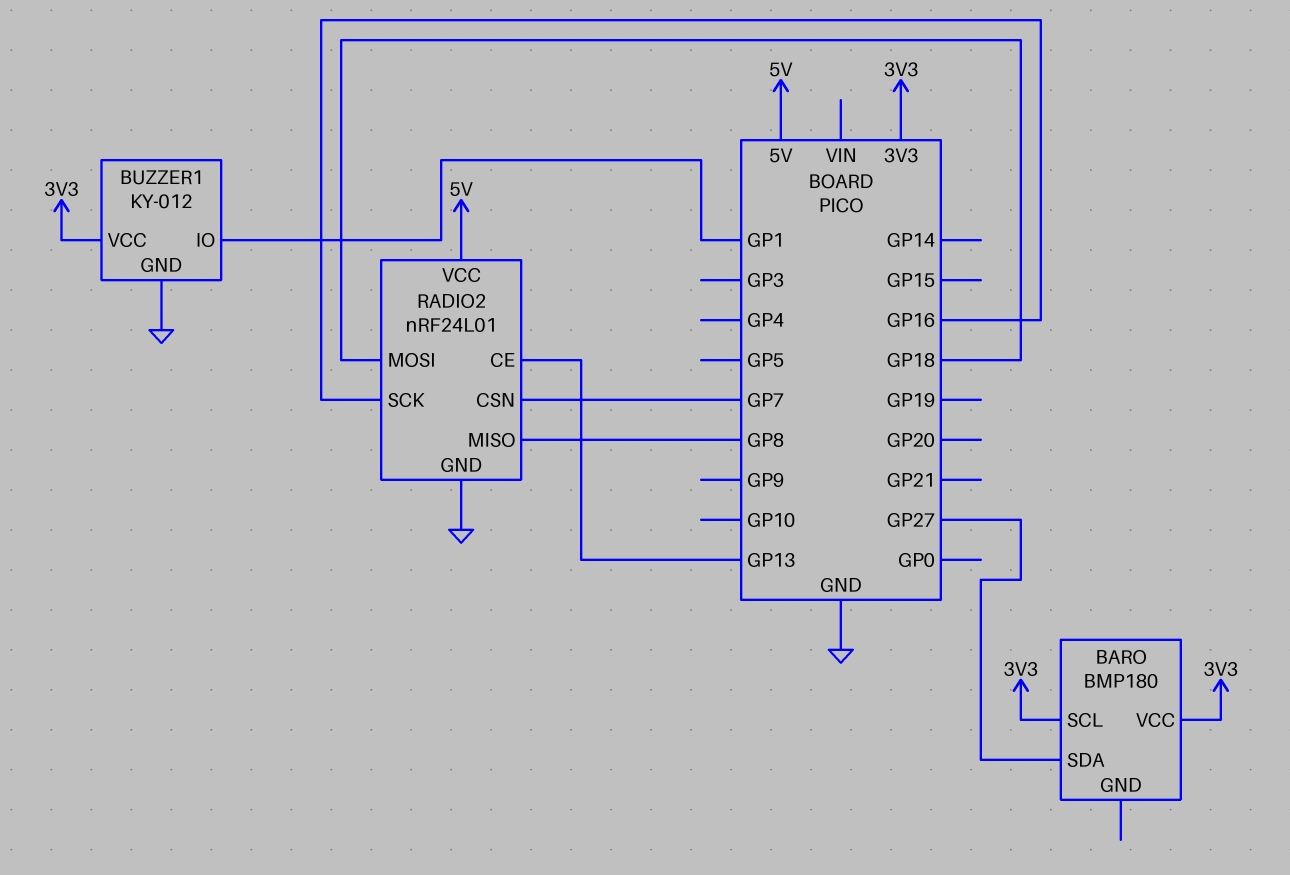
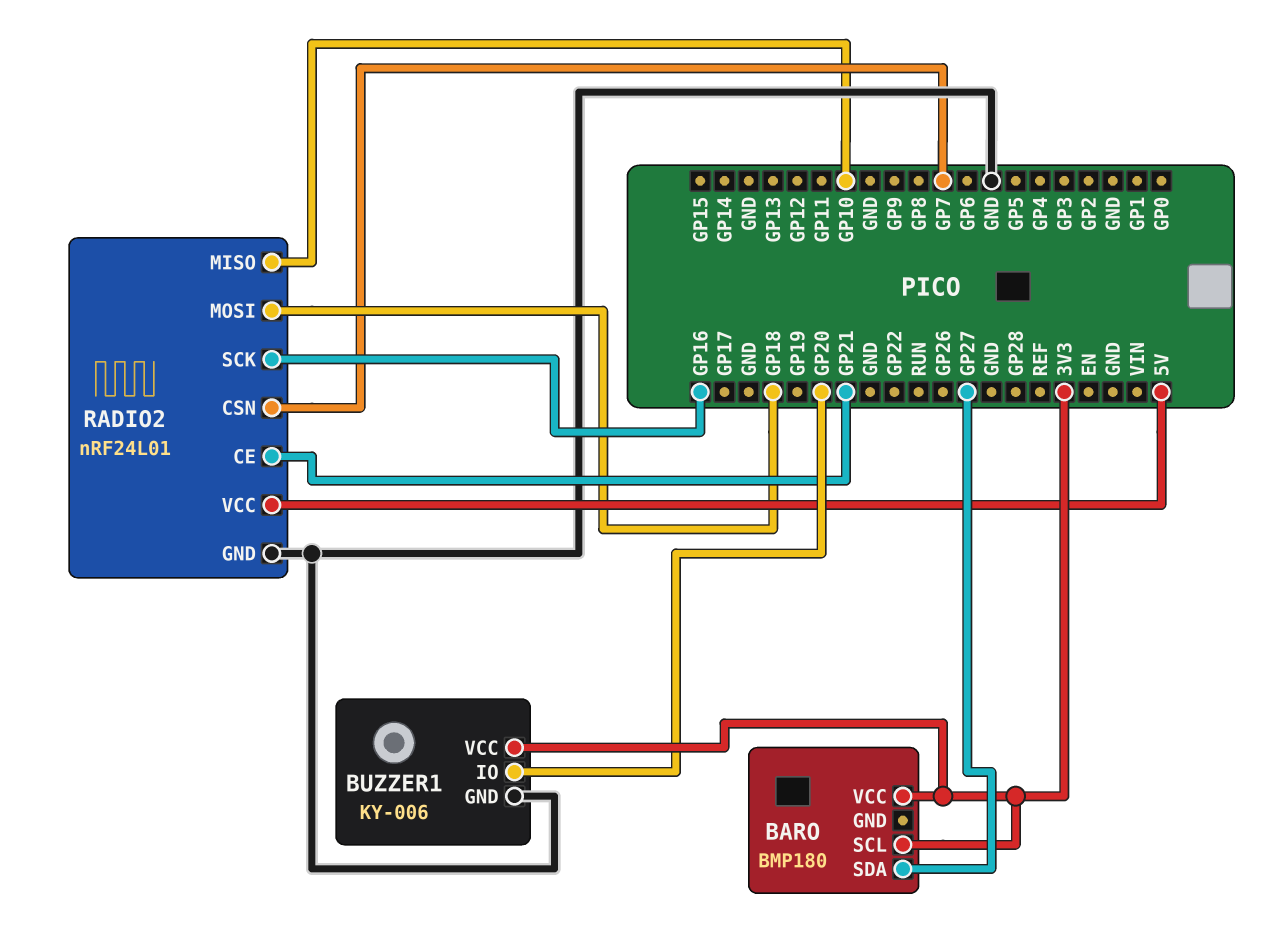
BUZZER1: KY-012 -> KY-006
BUZZER1 pin IO: GP1 -> GP20
RADIO2 pin CE: GP13 -> GP21
RADIO2 pin MISO: GP8 -> GP10

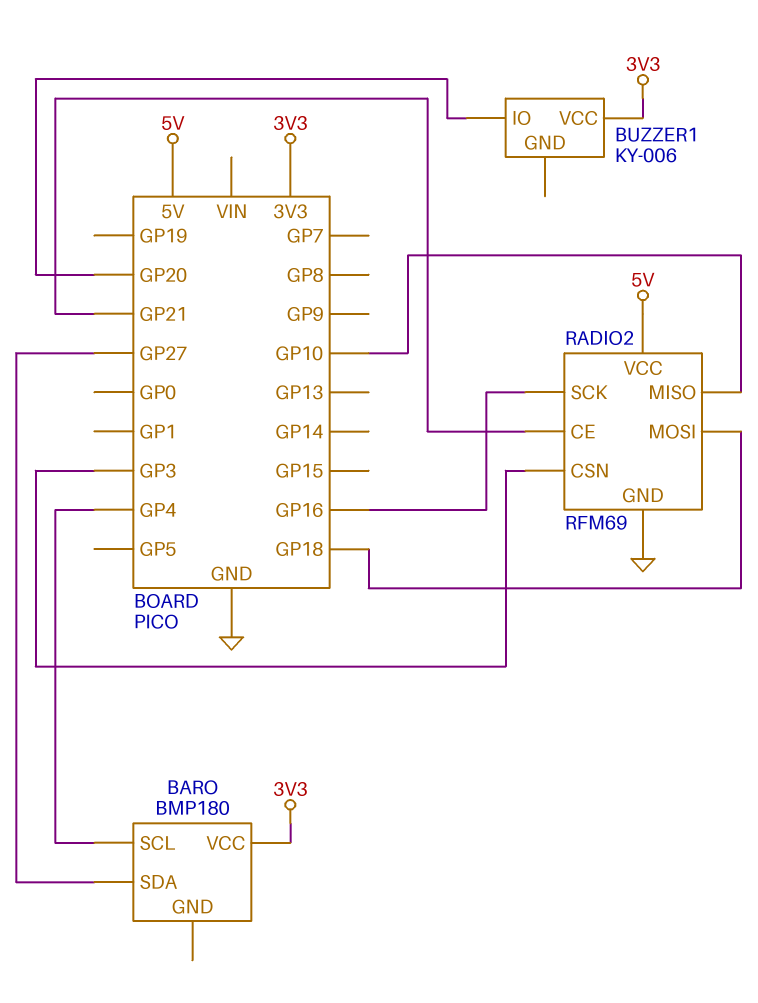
BARO pin SCL: 3V3 -> GP4
BUZZER1 pin GND: GND -> none
RADIO2: nRF24L01 -> RFM69
RADIO2 pin CSN: GP7 -> GP3

